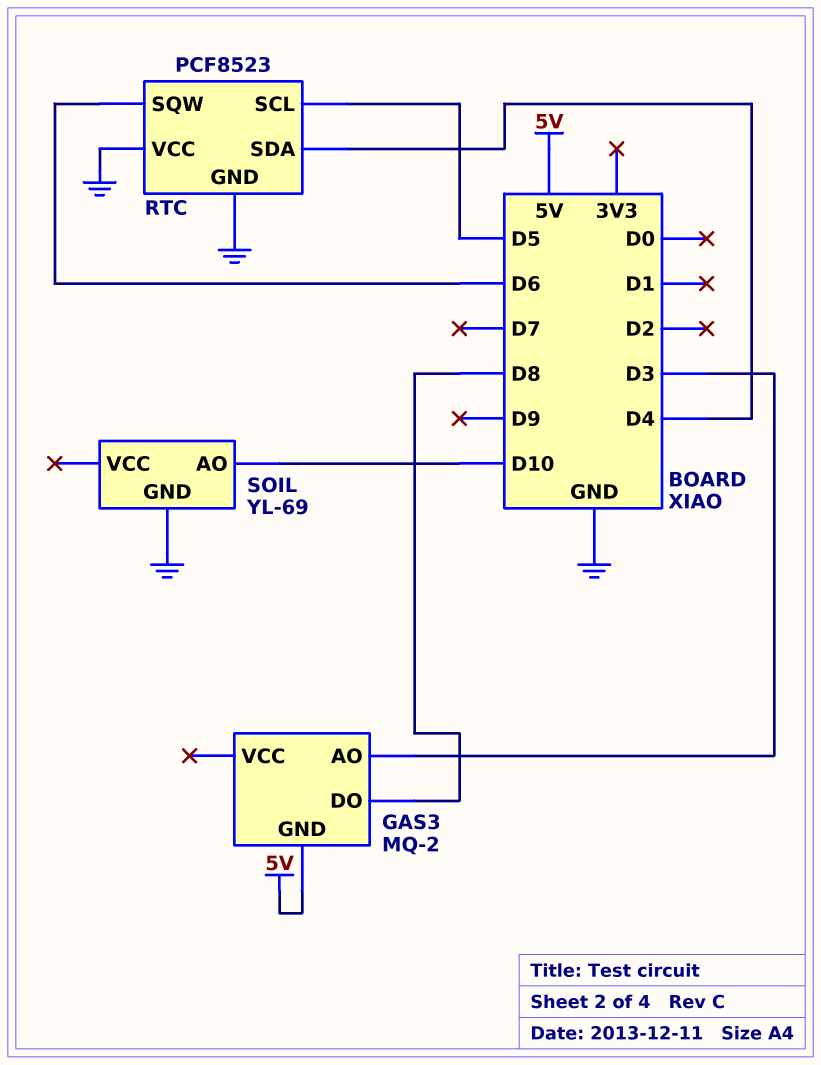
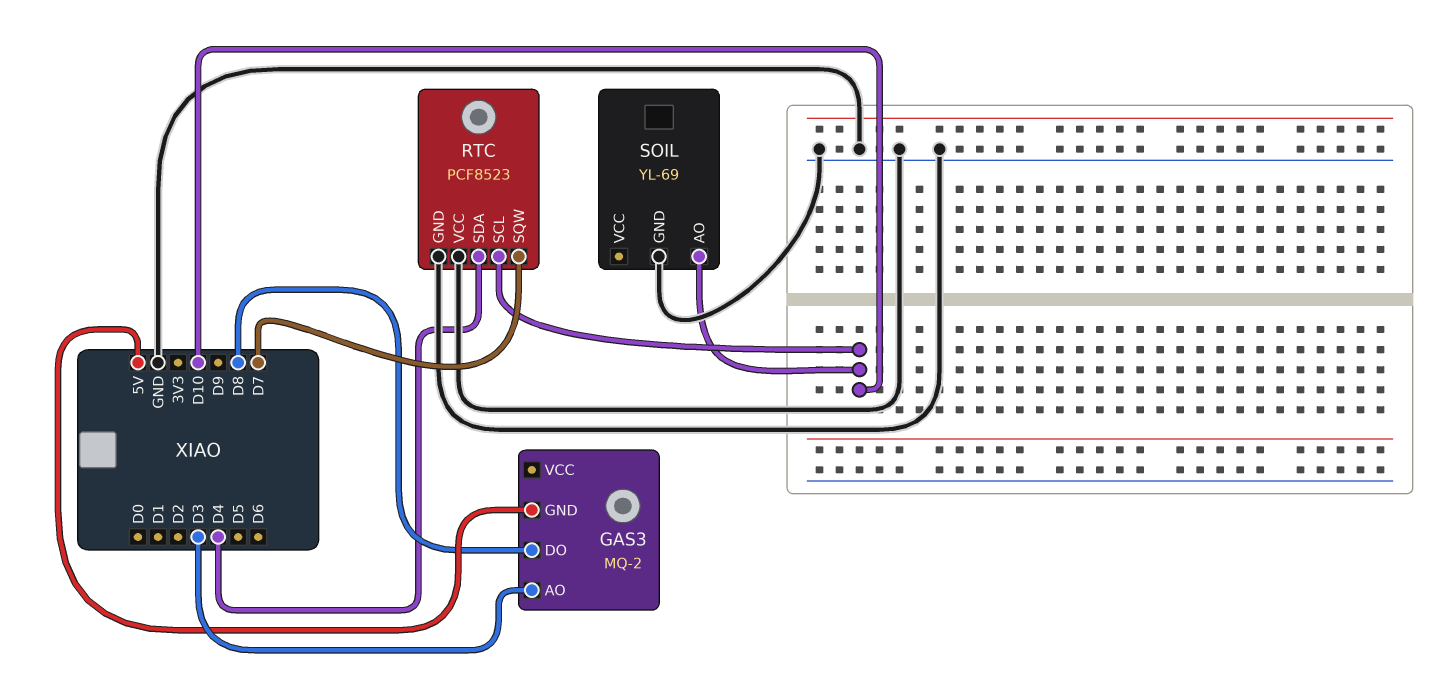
RTC pin SCL: D5 -> D10
RTC pin SQW: D6 -> D7

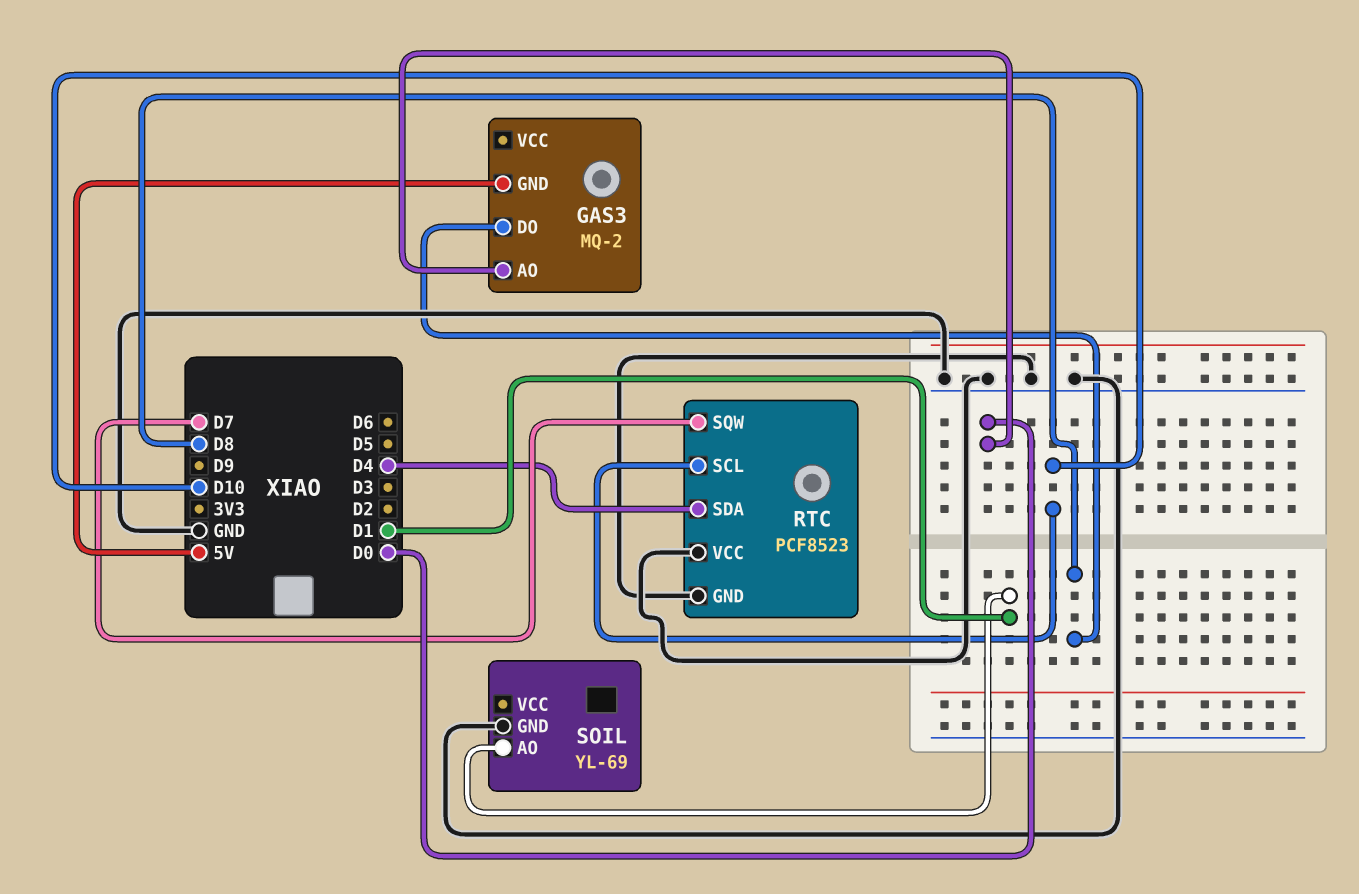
GAS3 pin AO: D3 -> D0
SOIL pin AO: D10 -> D1

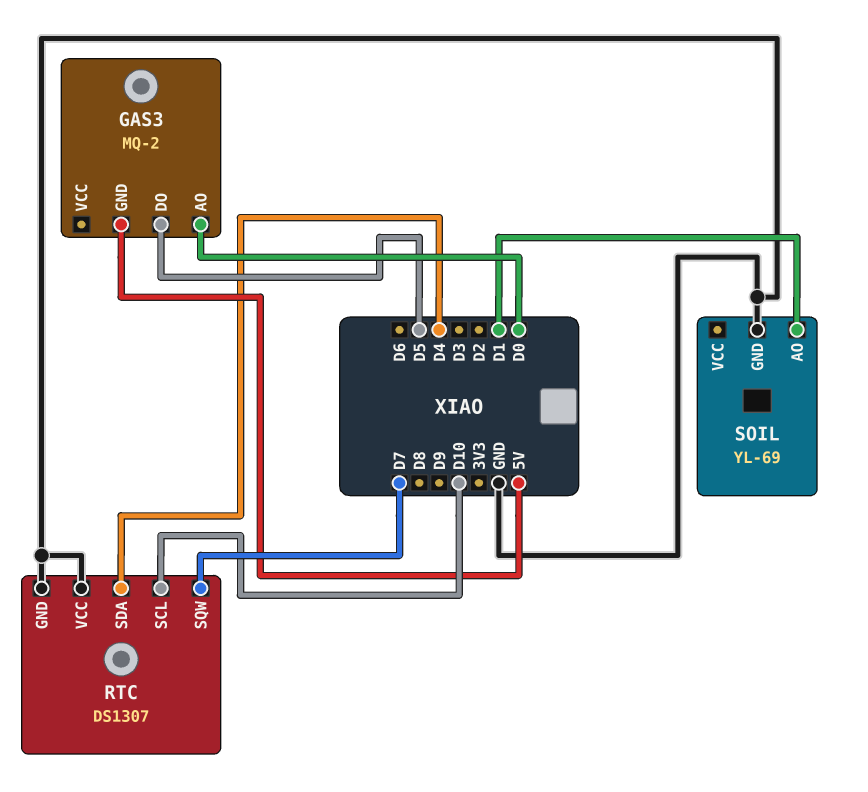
GAS3 pin DO: D8 -> D5
RTC: PCF8523 -> DS1307

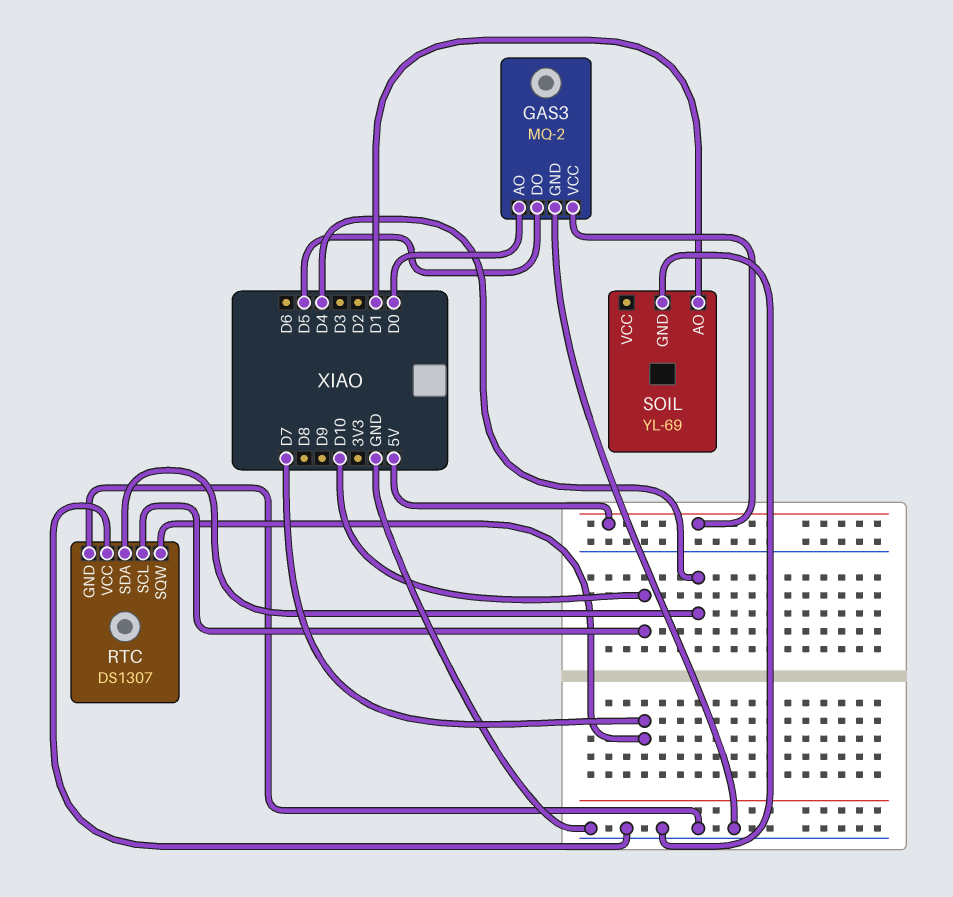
GAS3 pin GND: 5V -> GND
GAS3 pin VCC: none -> 5V

